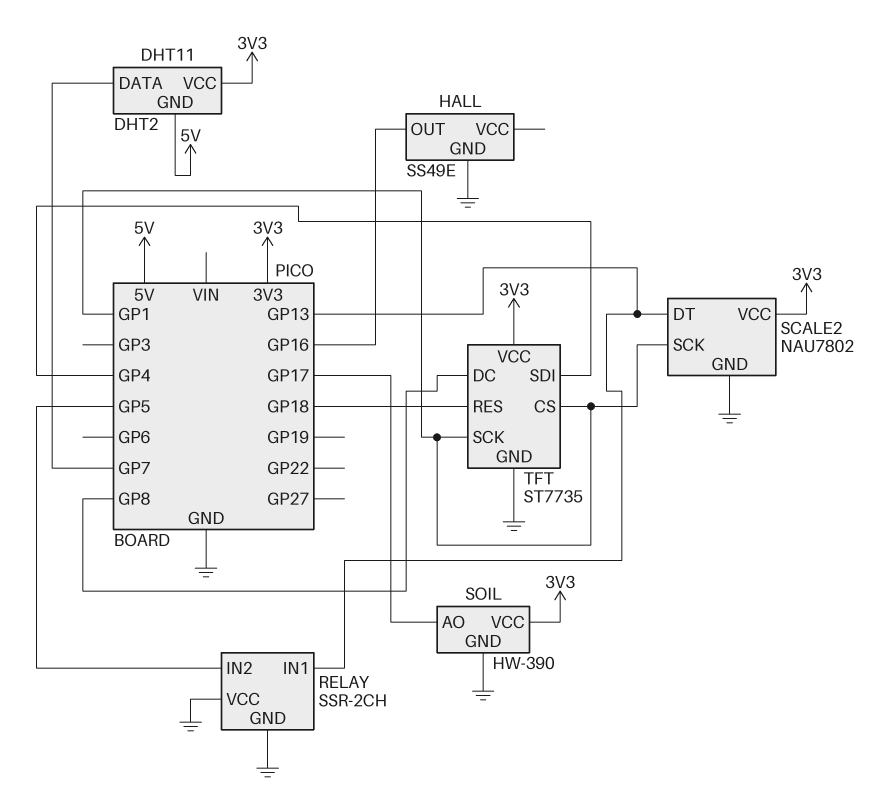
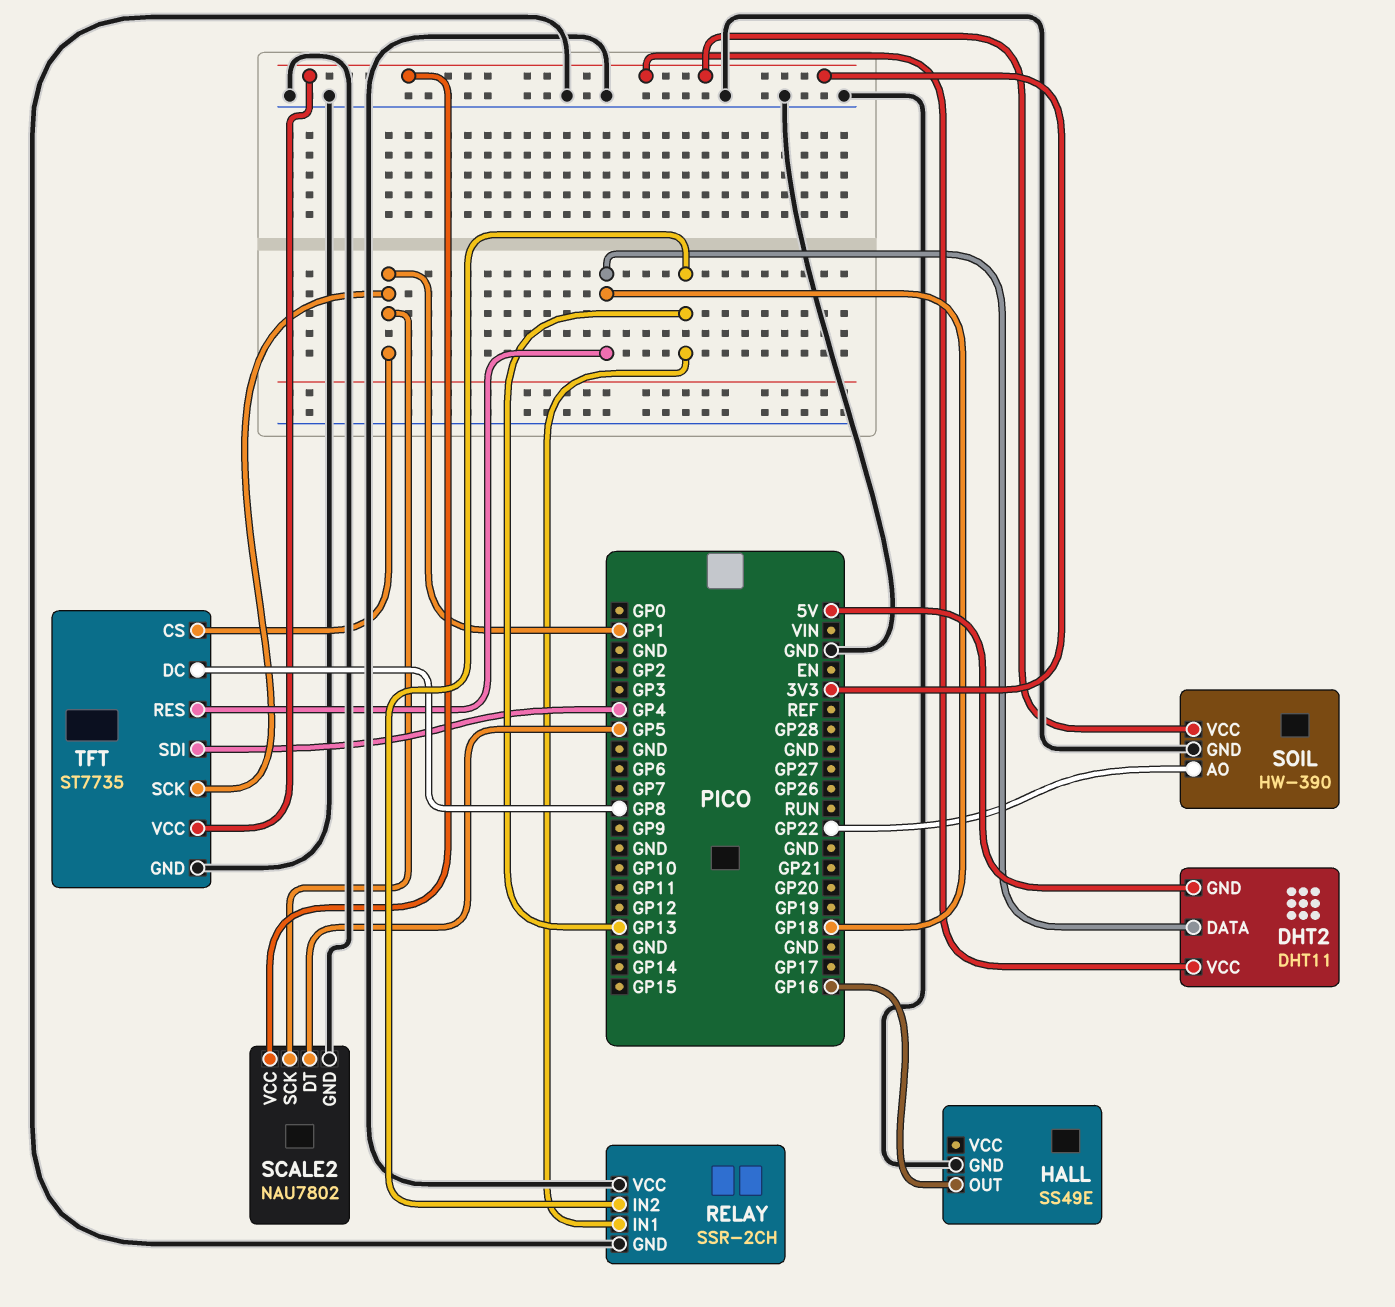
DHT2 pin DATA: GP7 -> GP18
RELAY pin IN2: GP5 -> GP13
SCALE2 pin DT: GP13 -> GP5
SOIL pin AO: GP17 -> GP22

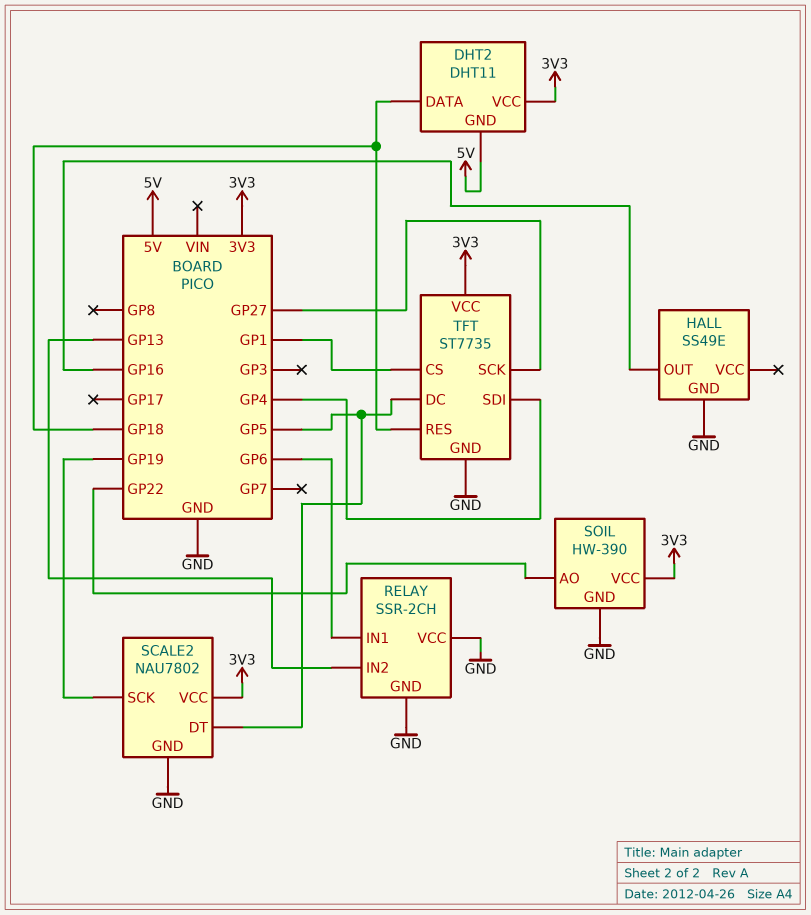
RELAY pin IN1: GP13 -> GP6
SCALE2 pin SCK: GP1 -> GP19
TFT pin DC: GP8 -> GP5
TFT pin SCK: GP1 -> GP27

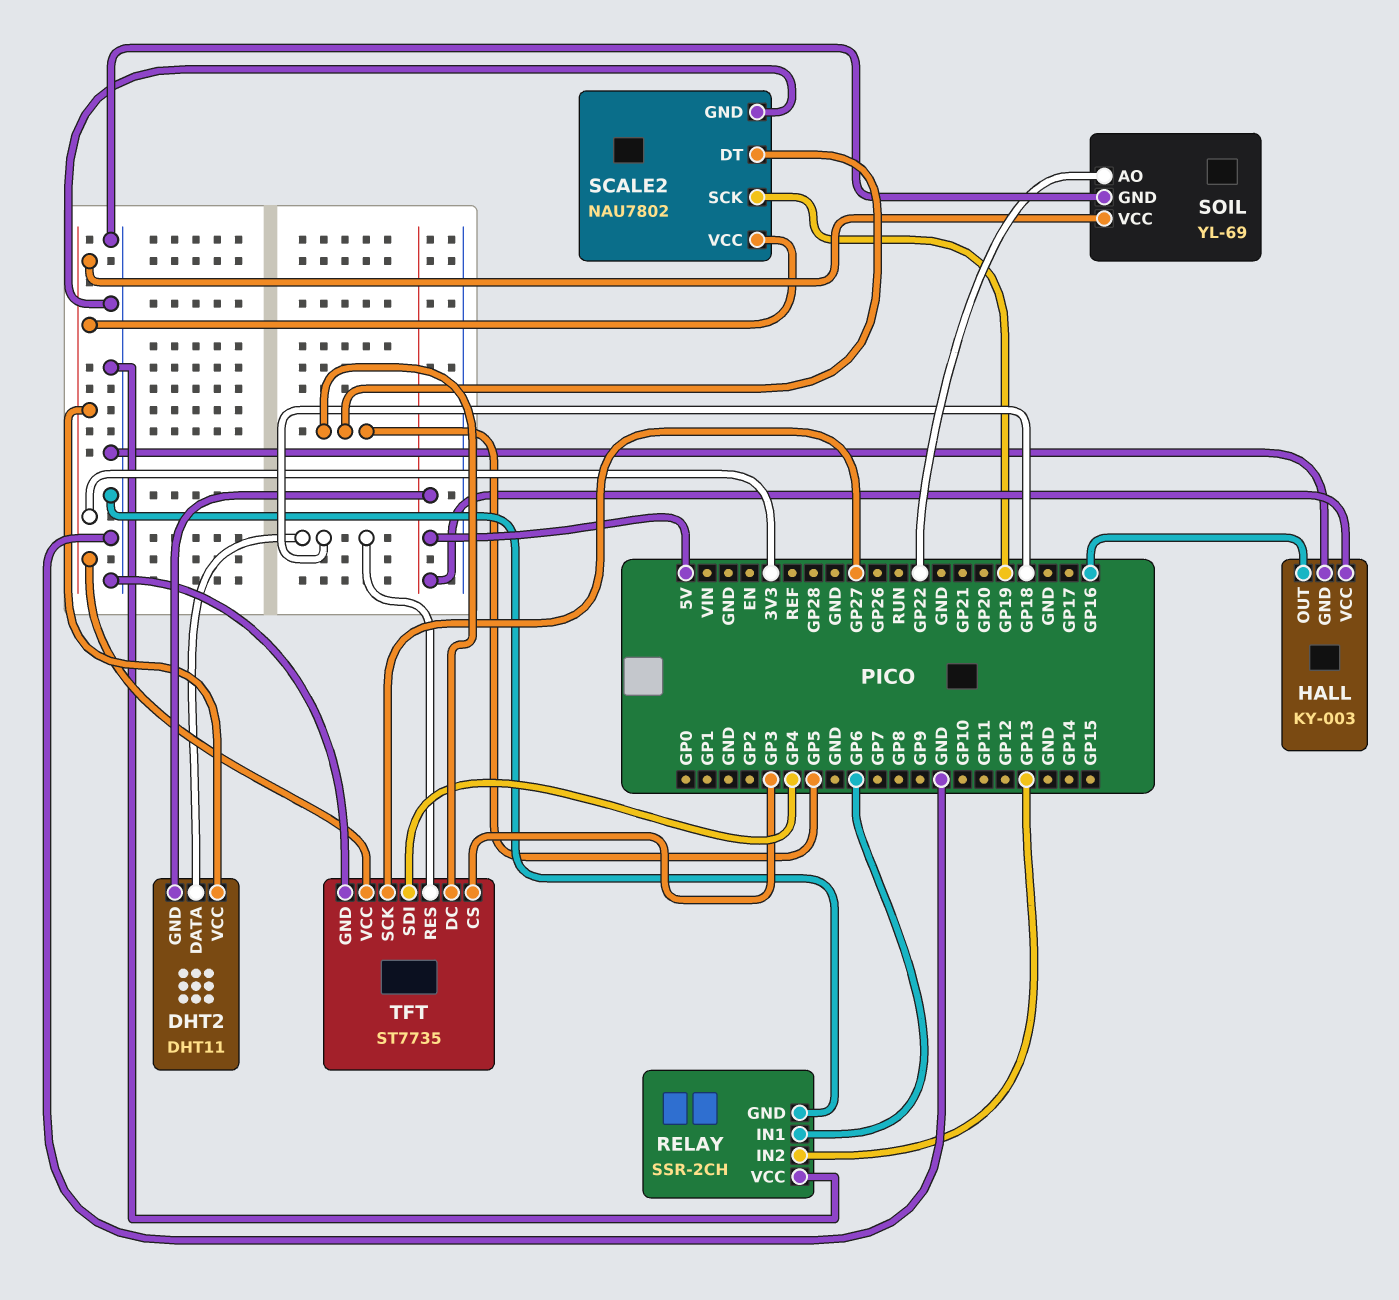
HALL: SS49E -> KY-003
HALL pin VCC: none -> 5V
SOIL: HW-390 -> YL-69
TFT pin CS: GP1 -> GP3

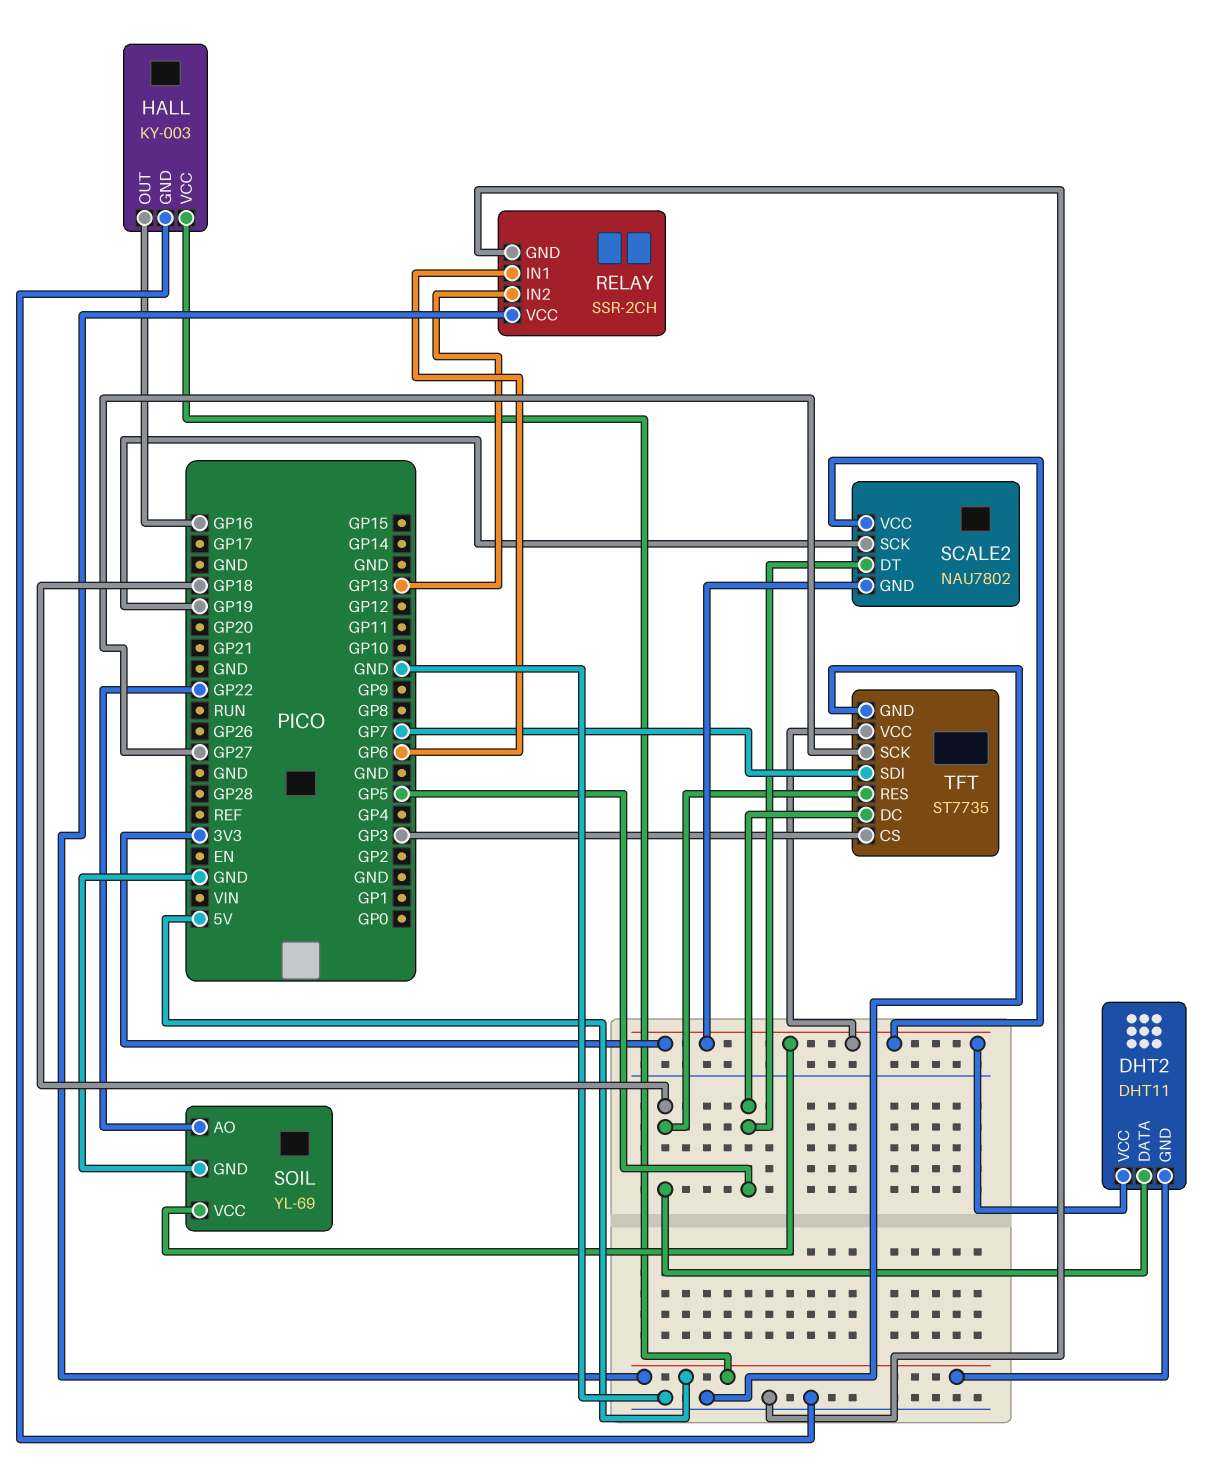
RELAY pin VCC: GND -> 5V
SCALE2 pin GND: GND -> 3V3
TFT pin SDI: GP4 -> GP7

